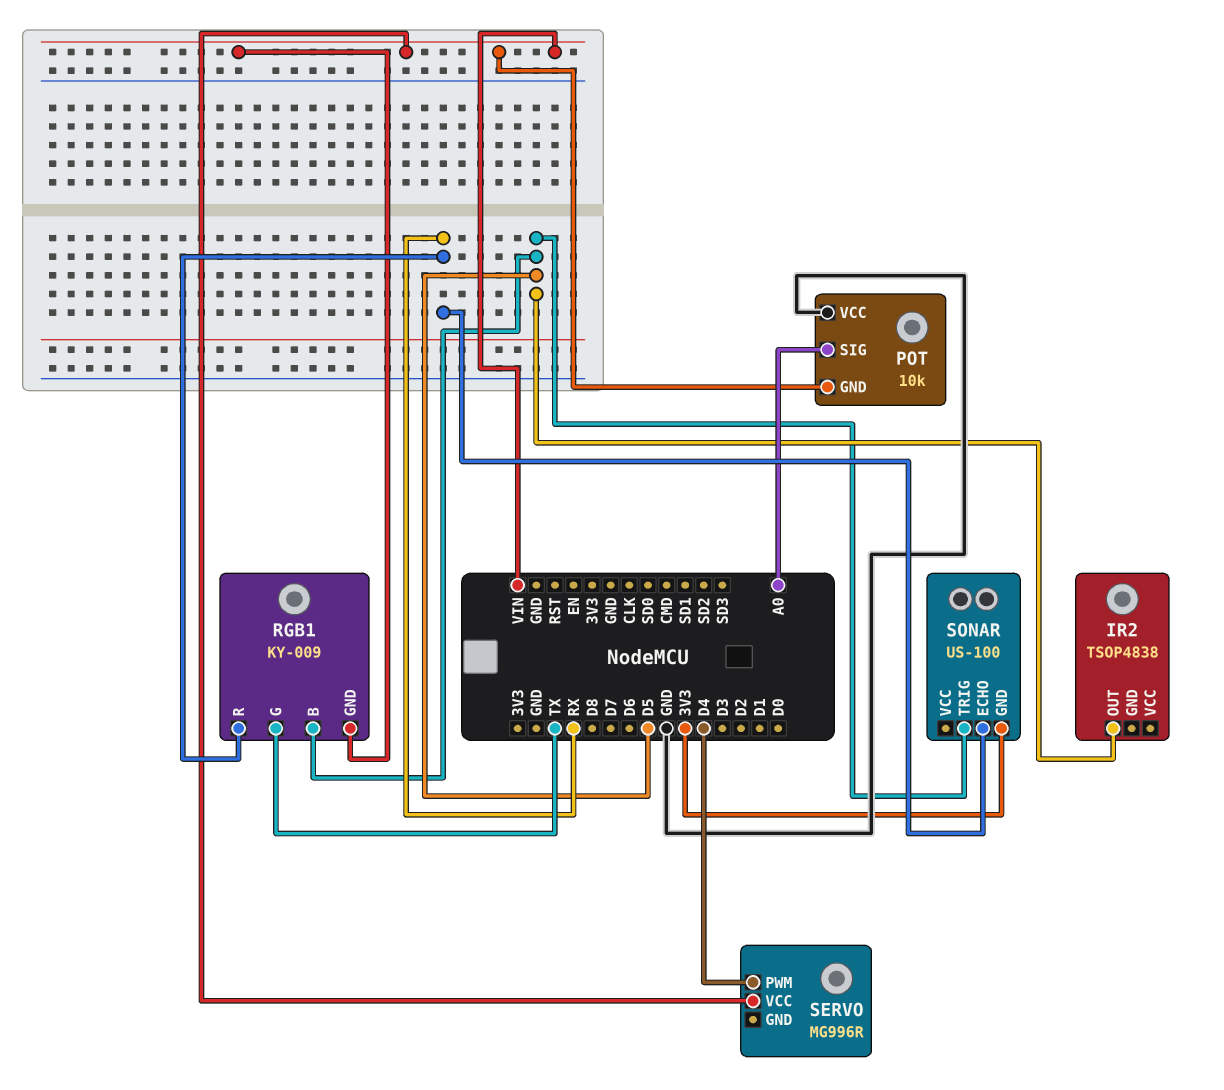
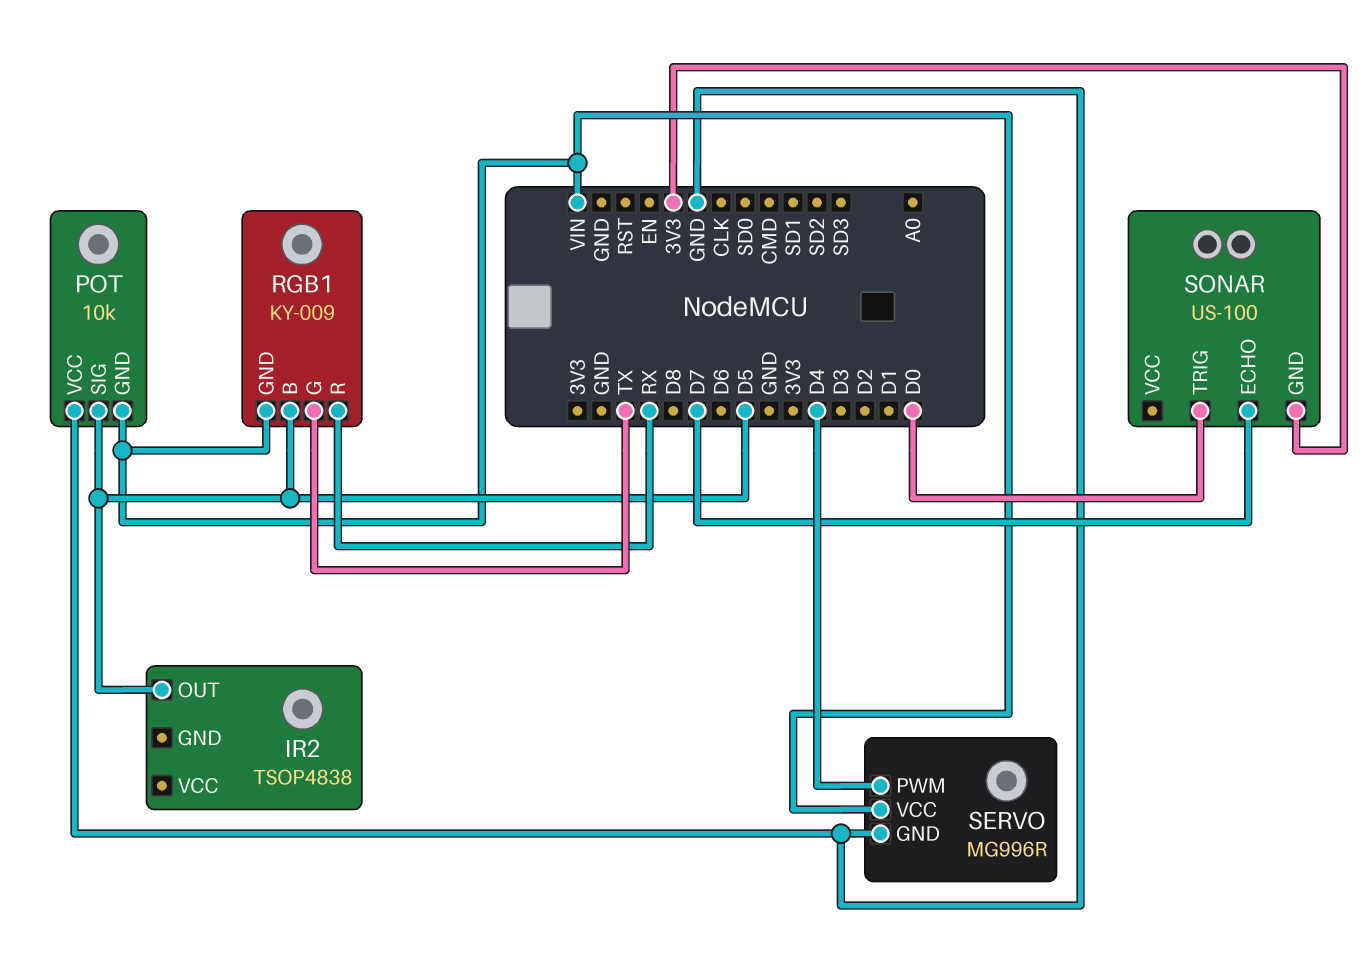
POT pin SIG: A0 -> D5
SERVO pin GND: none -> GND
SONAR pin ECHO: RX -> D7
SONAR pin TRIG: D5 -> D0

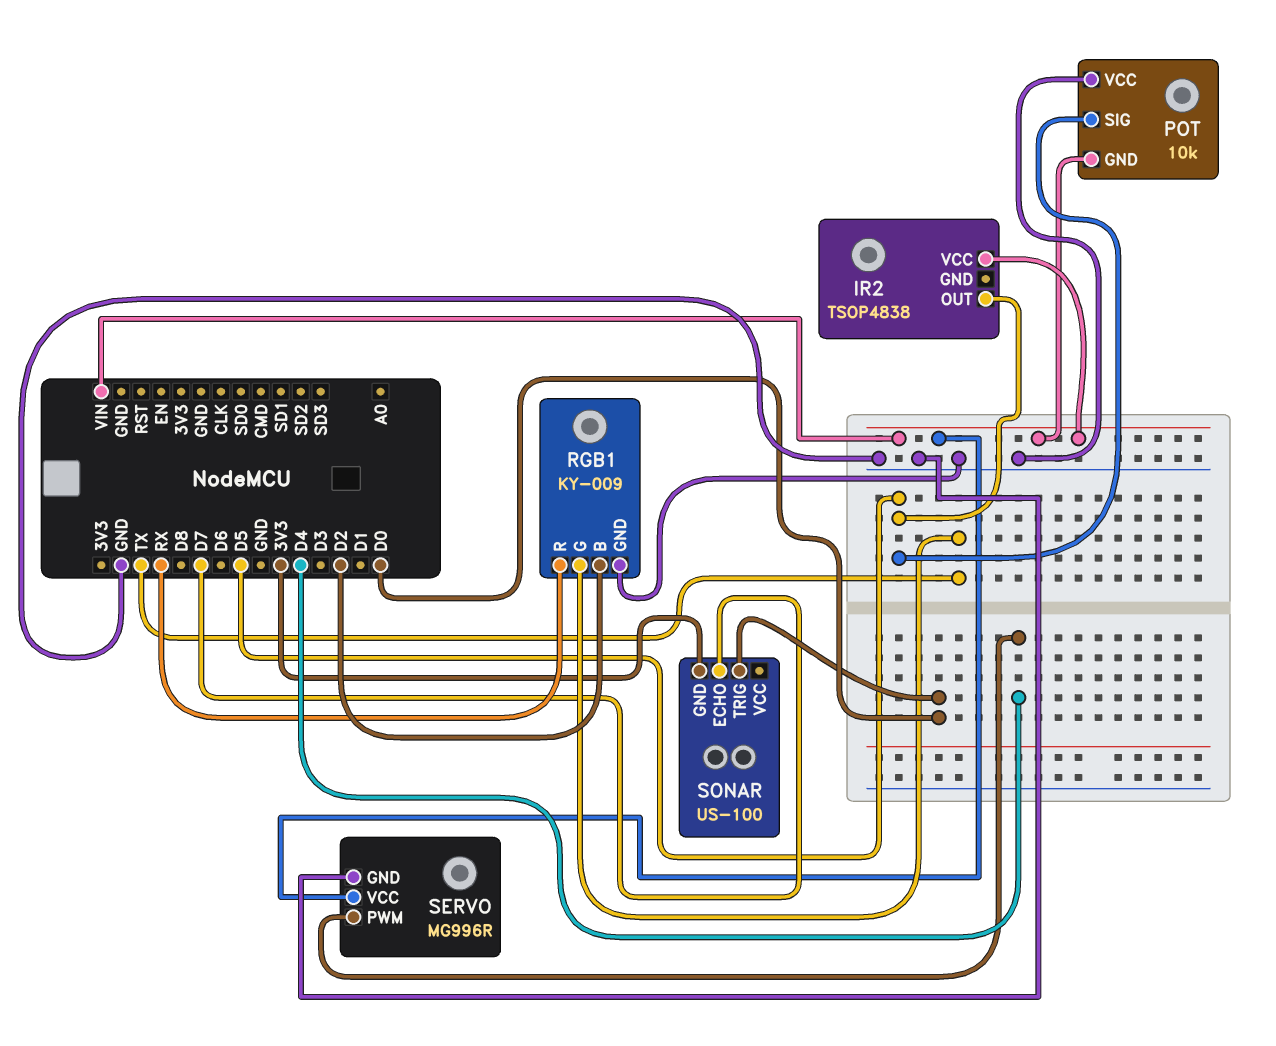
IR2 pin VCC: none -> VIN
RGB1 pin B: D5 -> D2
RGB1 pin GND: VIN -> GND

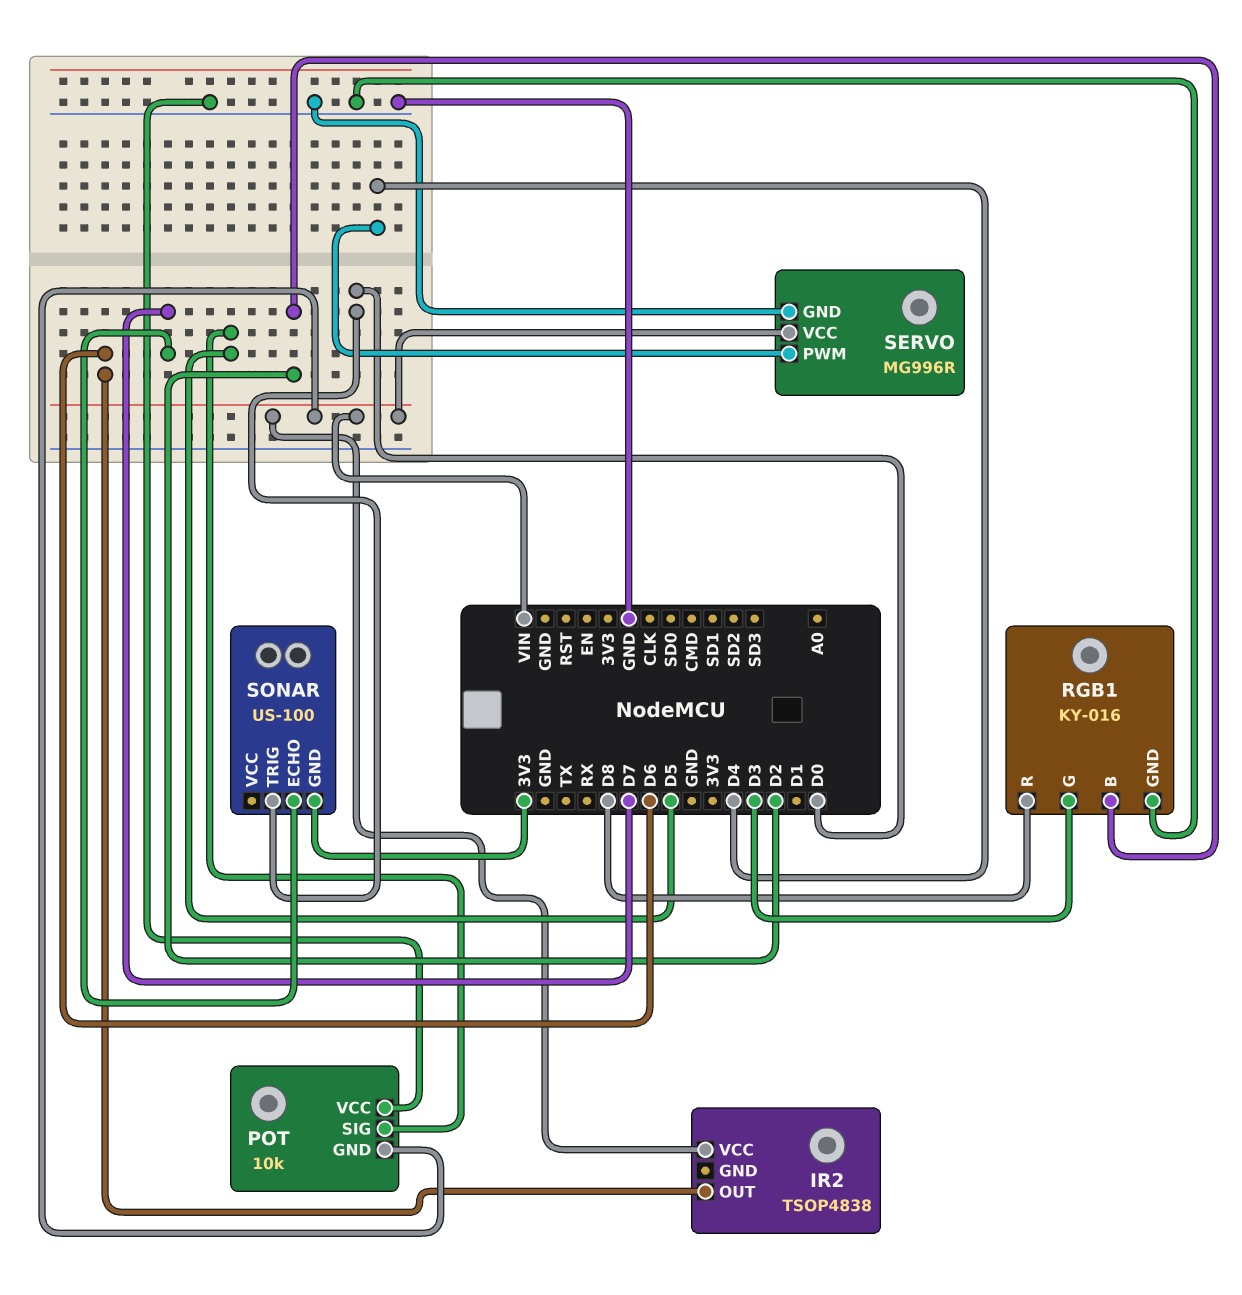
IR2 pin OUT: D5 -> D6
RGB1: KY-009 -> KY-016
RGB1 pin G: TX -> D3
RGB1 pin R: RX -> D8

